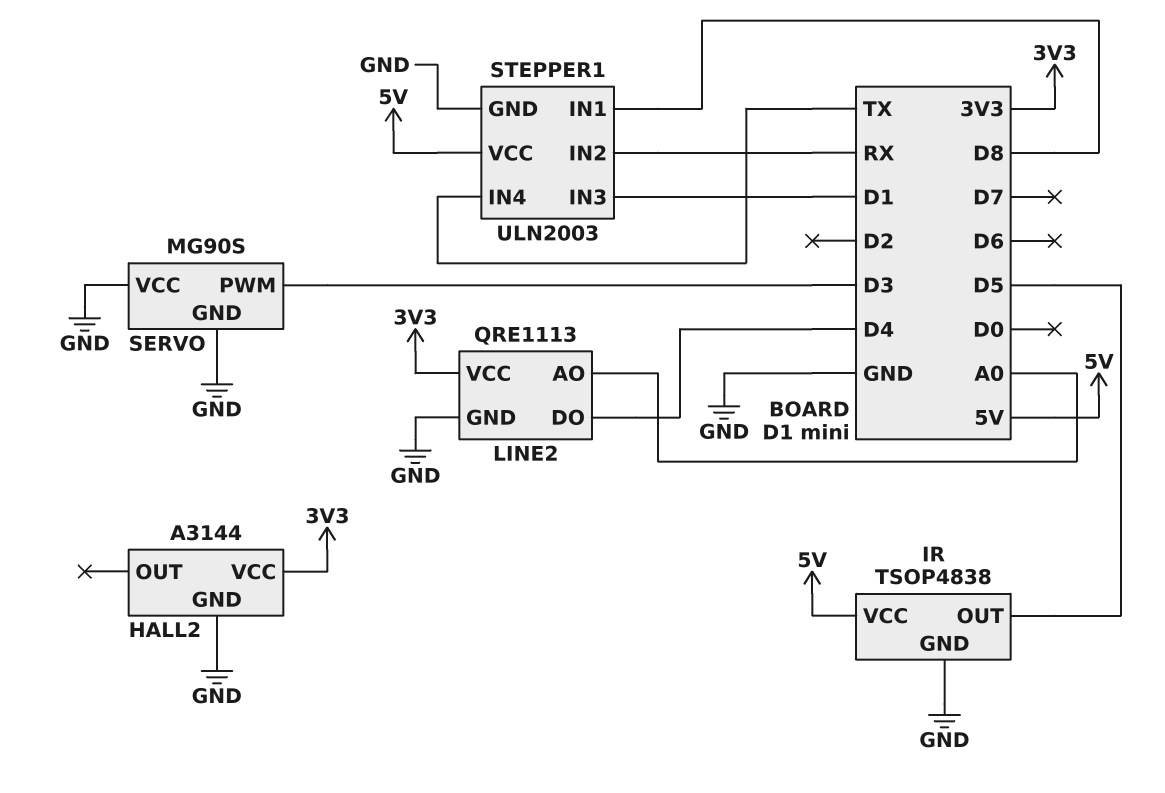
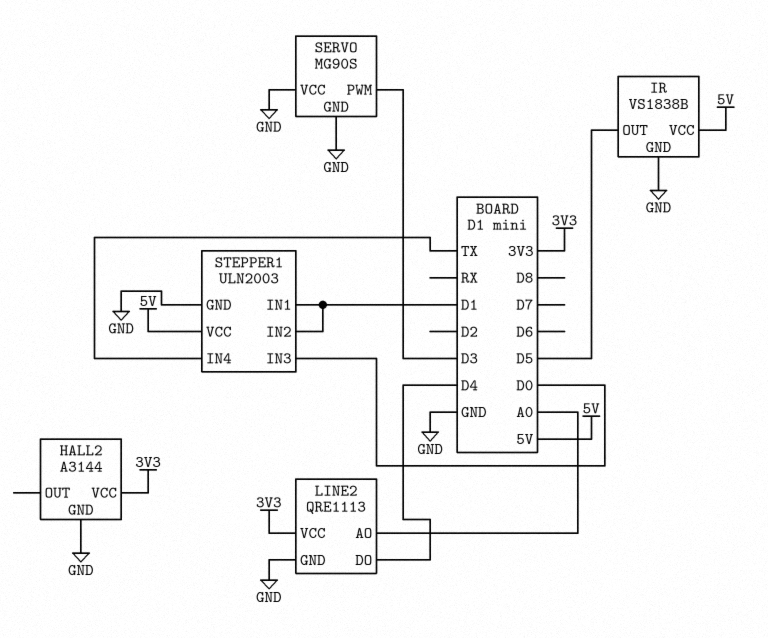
IR: TSOP4838 -> VS1838B
STEPPER1 pin IN1: D8 -> D1
STEPPER1 pin IN2: RX -> D1
STEPPER1 pin IN3: D1 -> D0

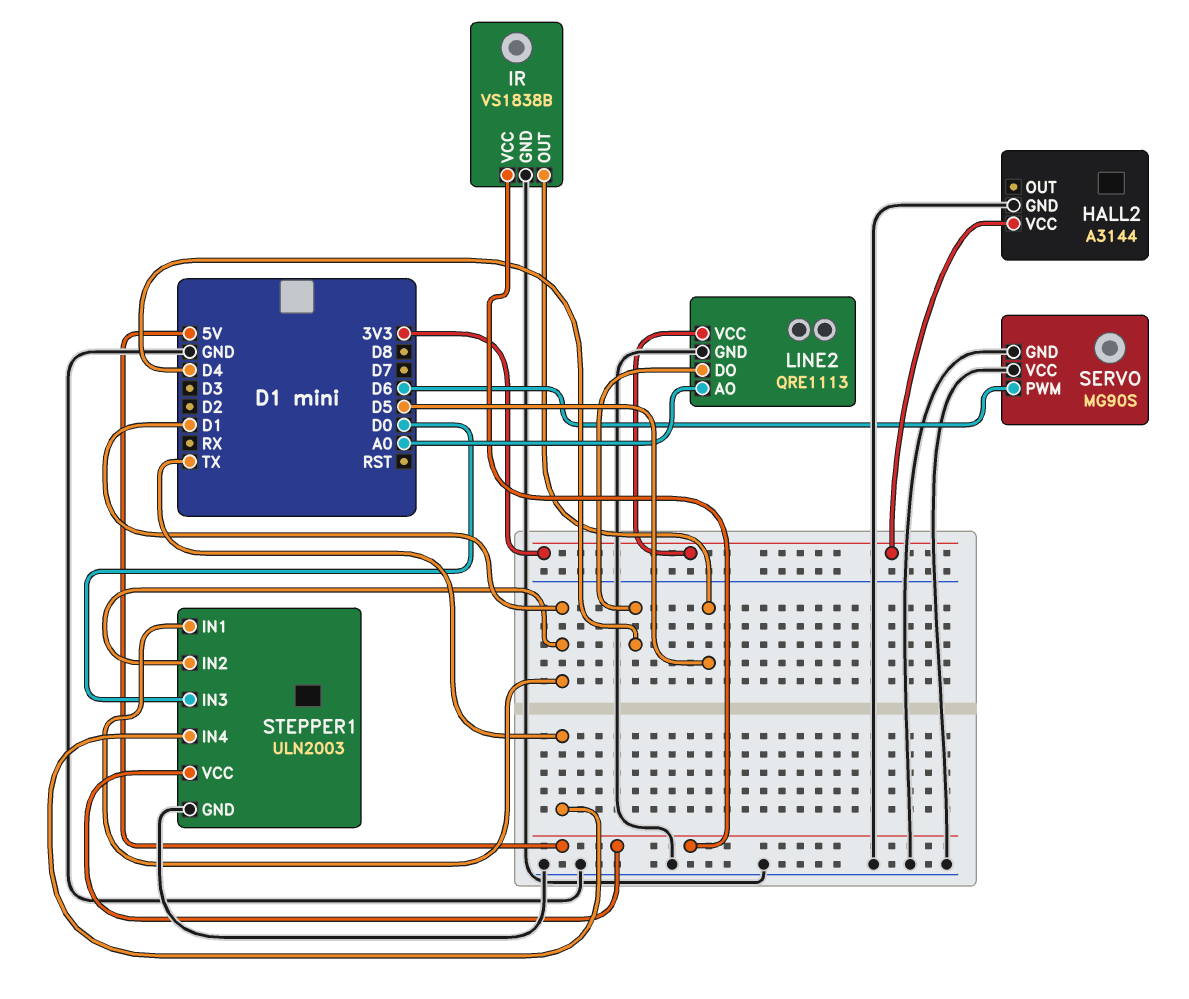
SERVO pin PWM: D3 -> D6

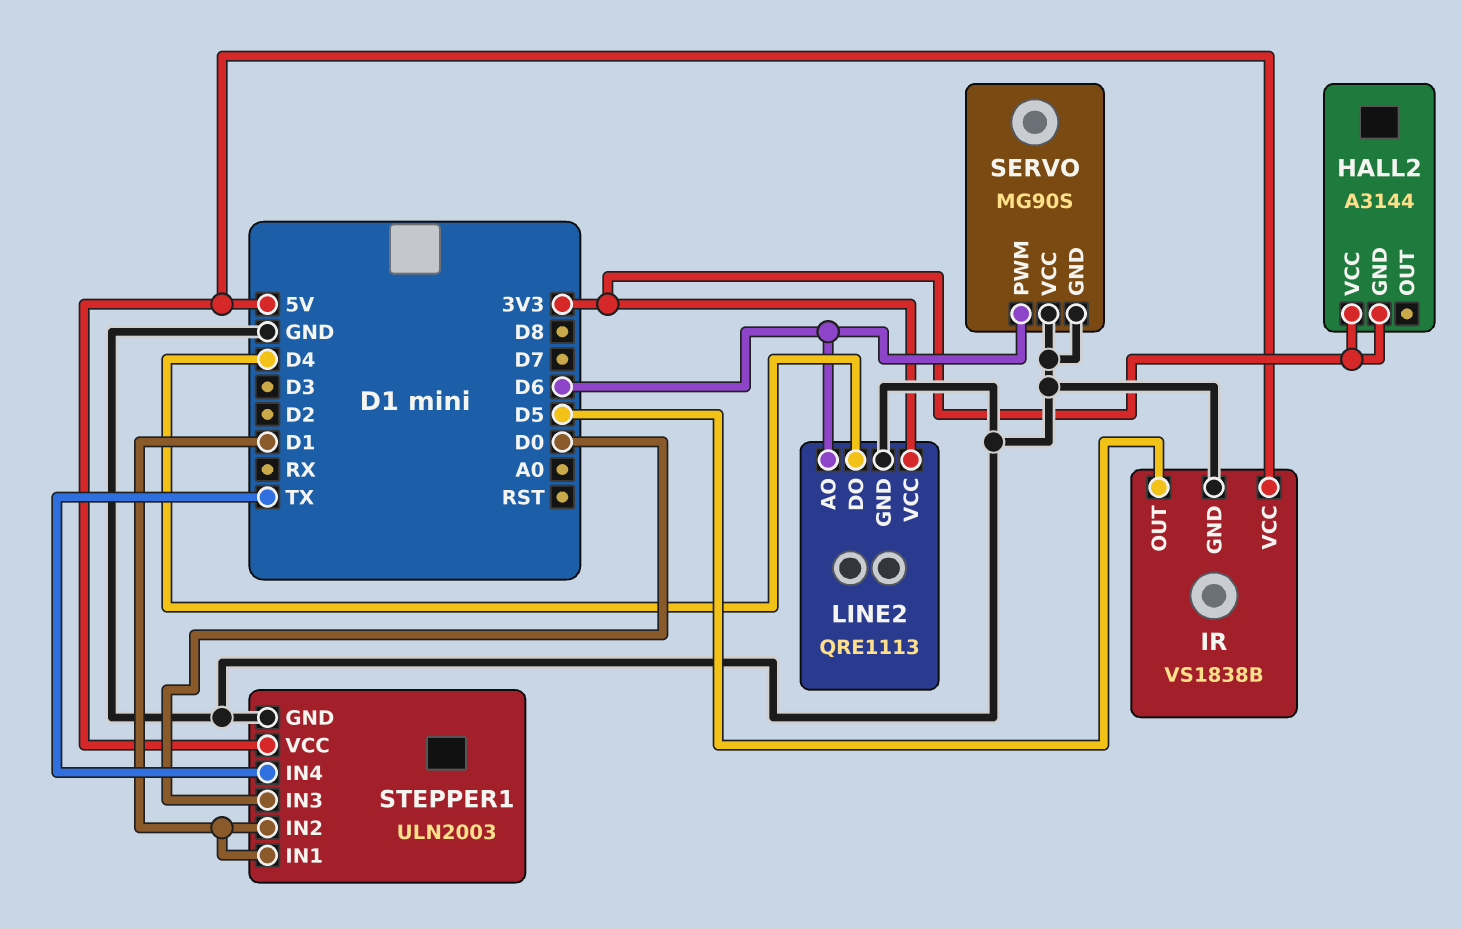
HALL2 pin GND: GND -> 3V3
LINE2 pin AO: A0 -> D6

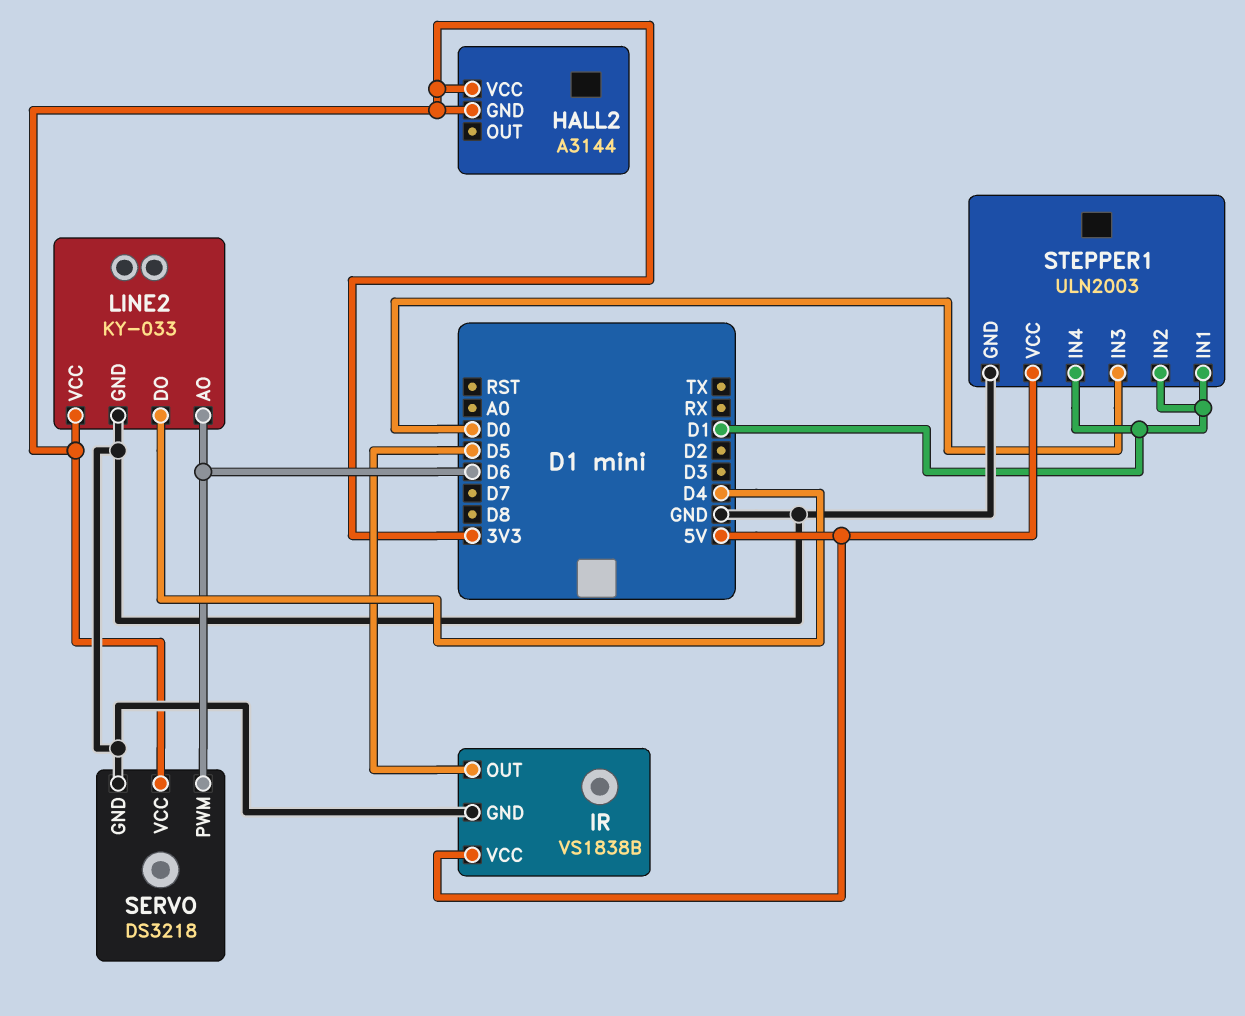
LINE2: QRE1113 -> KY-033
SERVO: MG90S -> DS3218
SERVO pin VCC: GND -> 3V3
STEPPER1 pin IN4: TX -> D1

